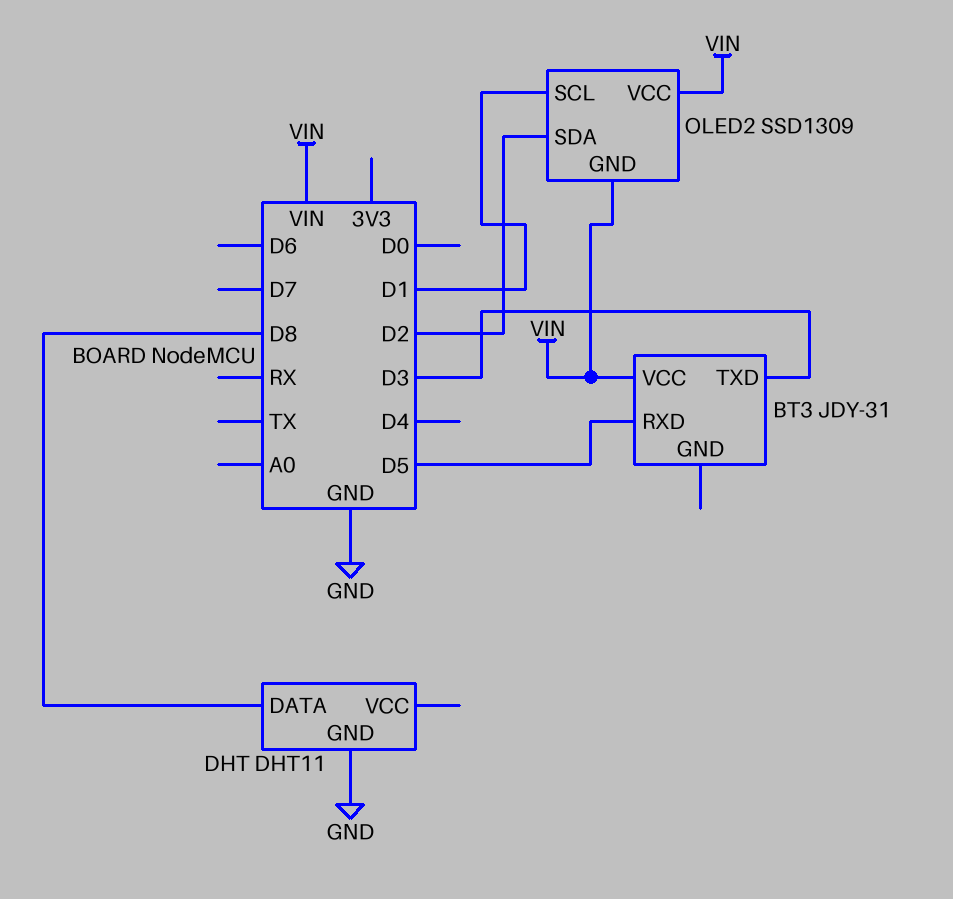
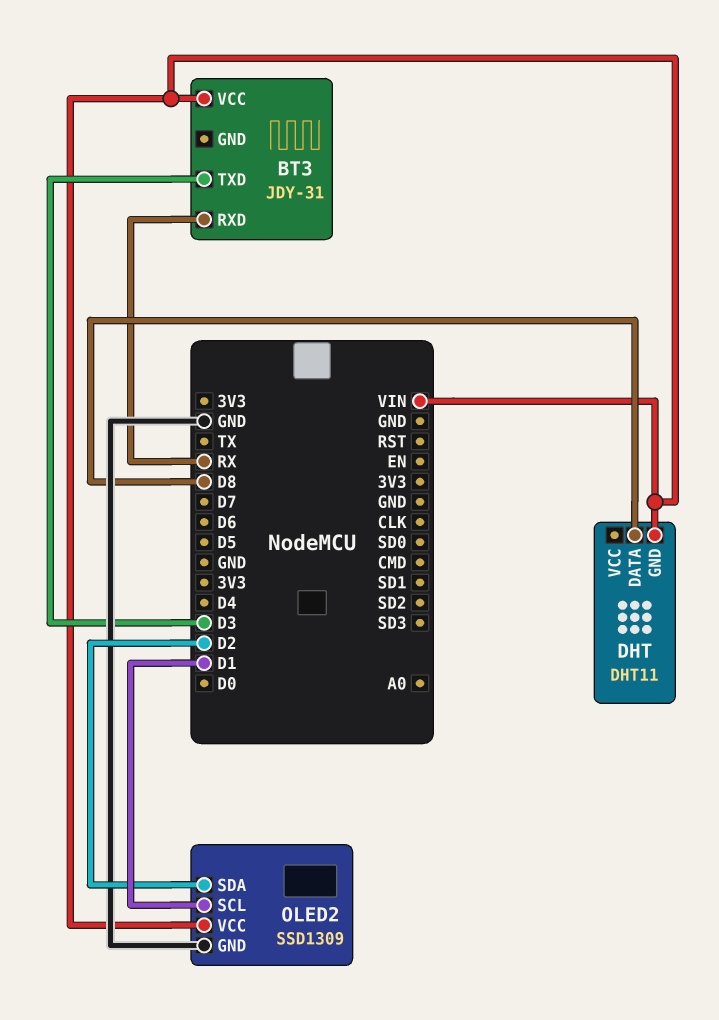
BT3 pin RXD: D5 -> RX
DHT pin GND: GND -> VIN
OLED2 pin GND: VIN -> GND

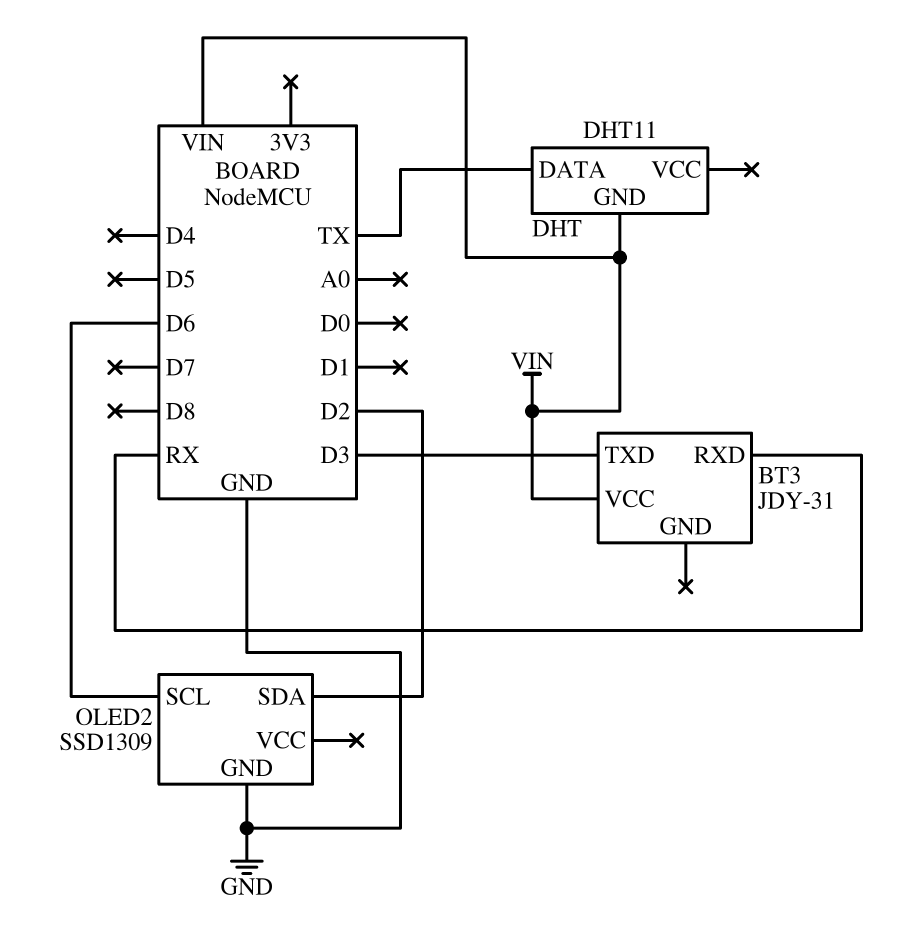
DHT pin DATA: D8 -> TX
OLED2 pin SCL: D1 -> D6
OLED2 pin VCC: VIN -> none

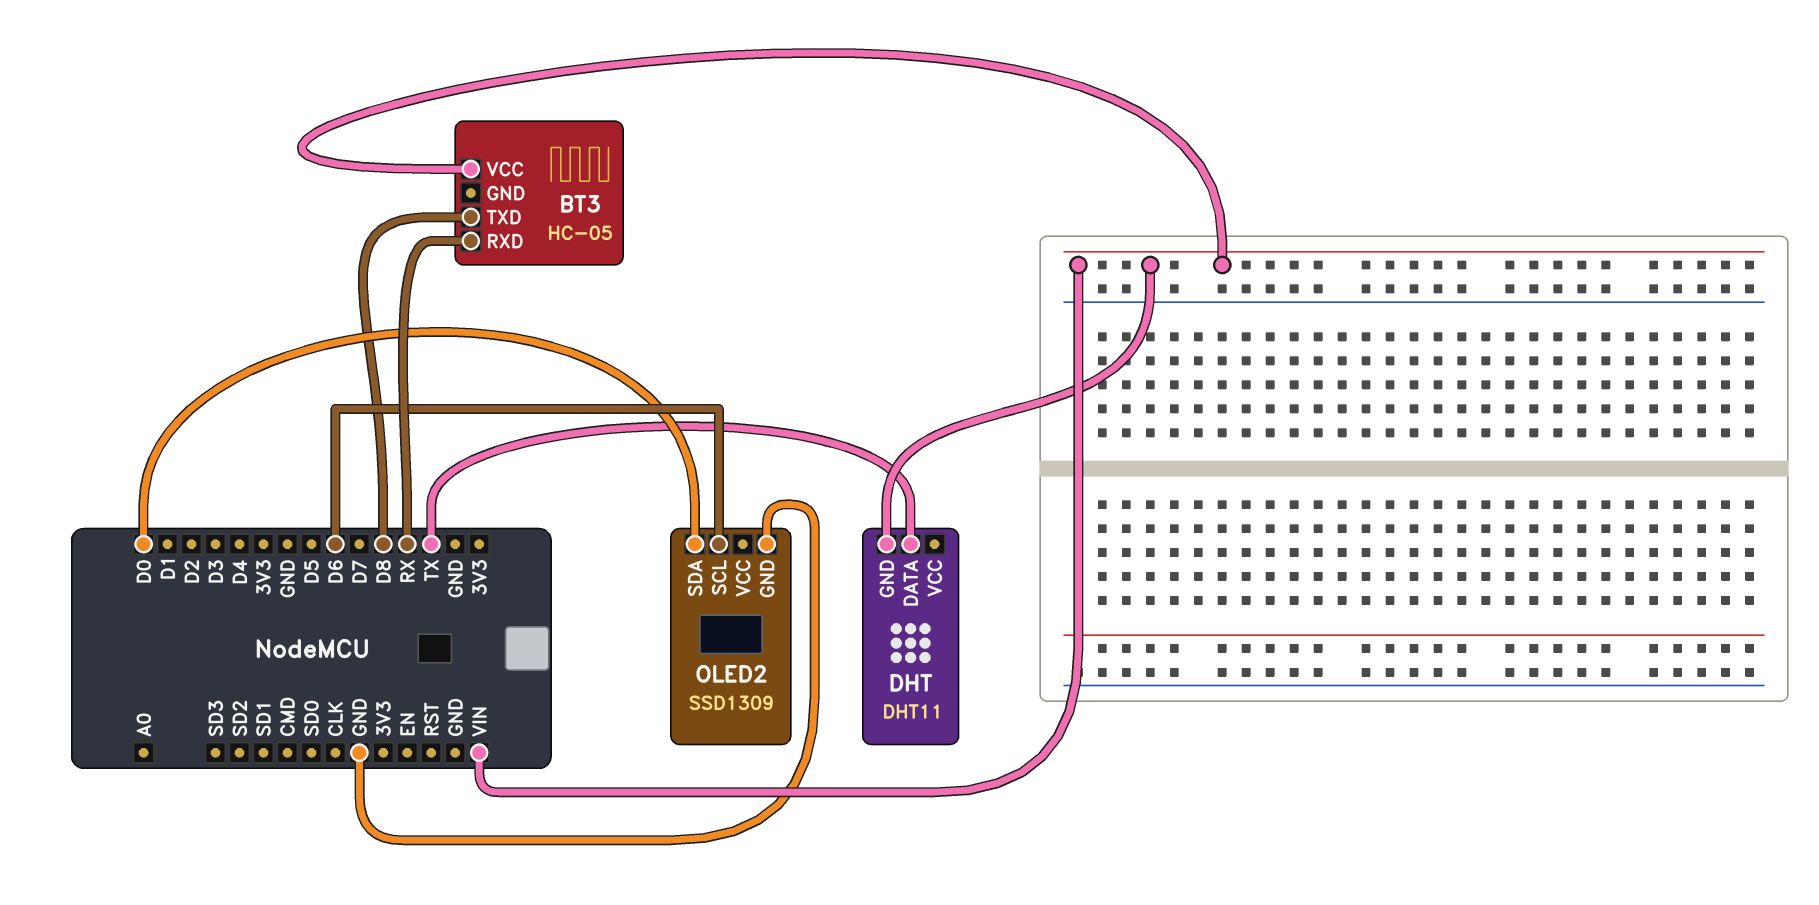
BT3: JDY-31 -> HC-05
BT3 pin TXD: D3 -> D8
OLED2 pin SDA: D2 -> D0

